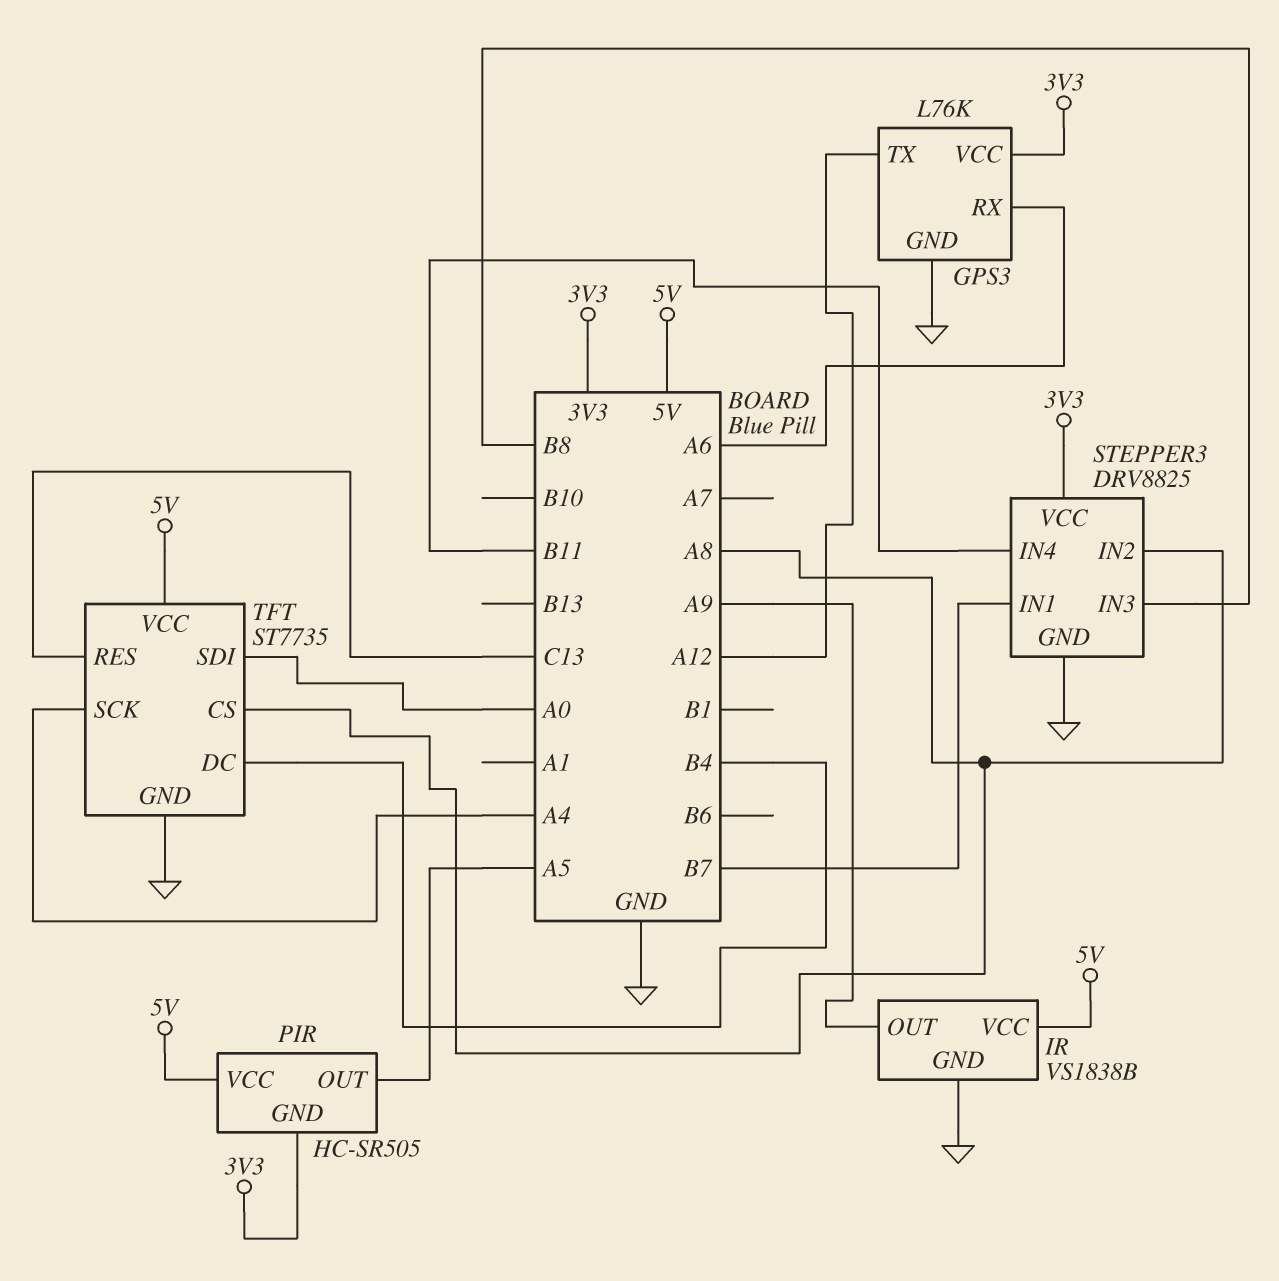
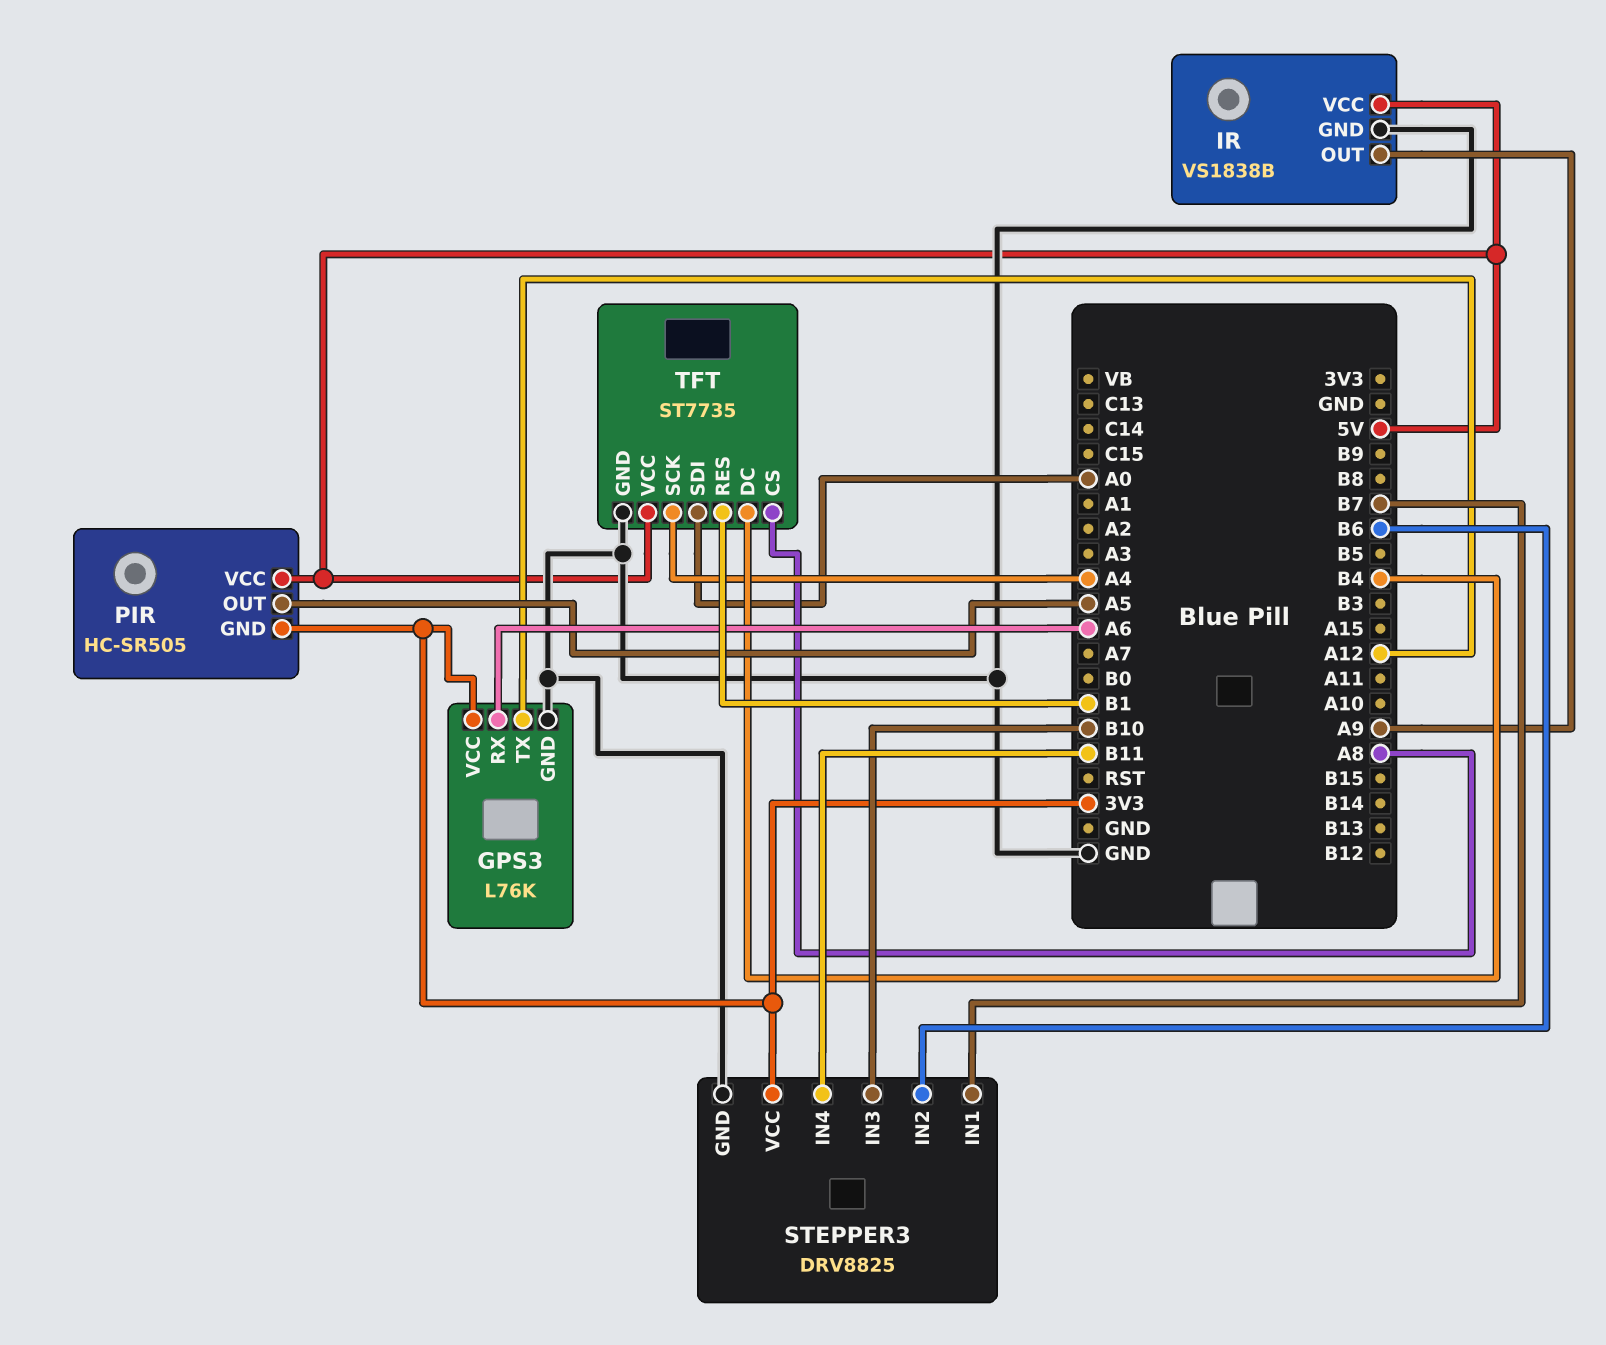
STEPPER3 pin IN2: A8 -> B6
STEPPER3 pin IN3: B8 -> B10
TFT pin RES: C13 -> B1

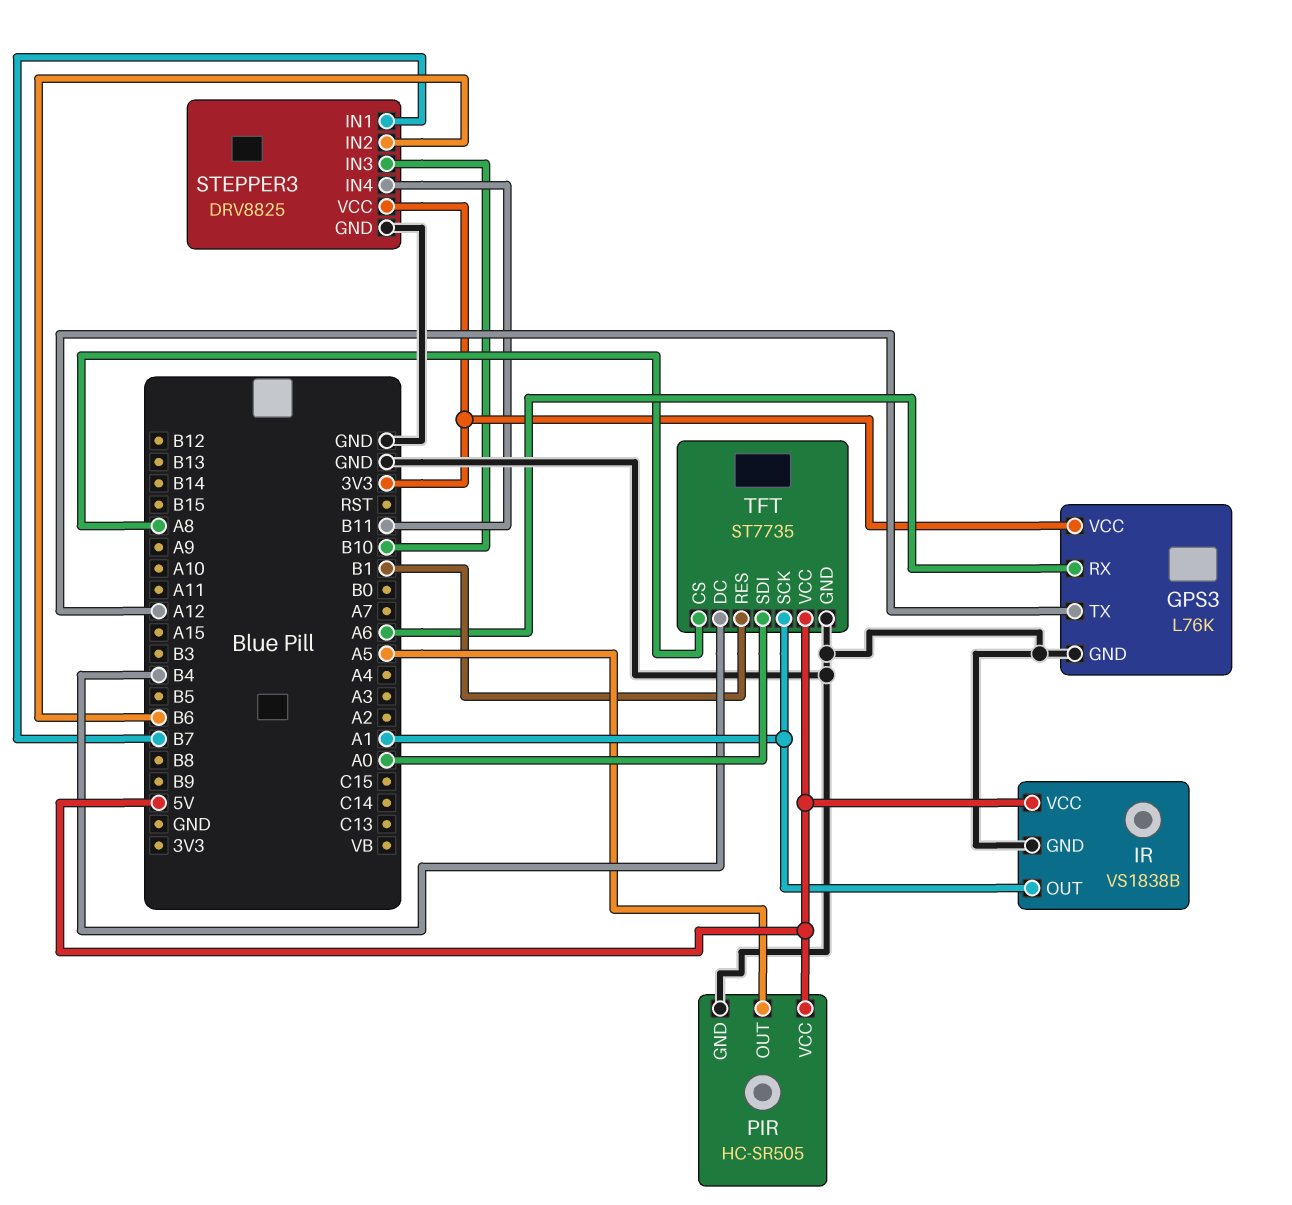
IR pin OUT: A9 -> A1
PIR pin GND: 3V3 -> GND
TFT pin SCK: A4 -> A1

